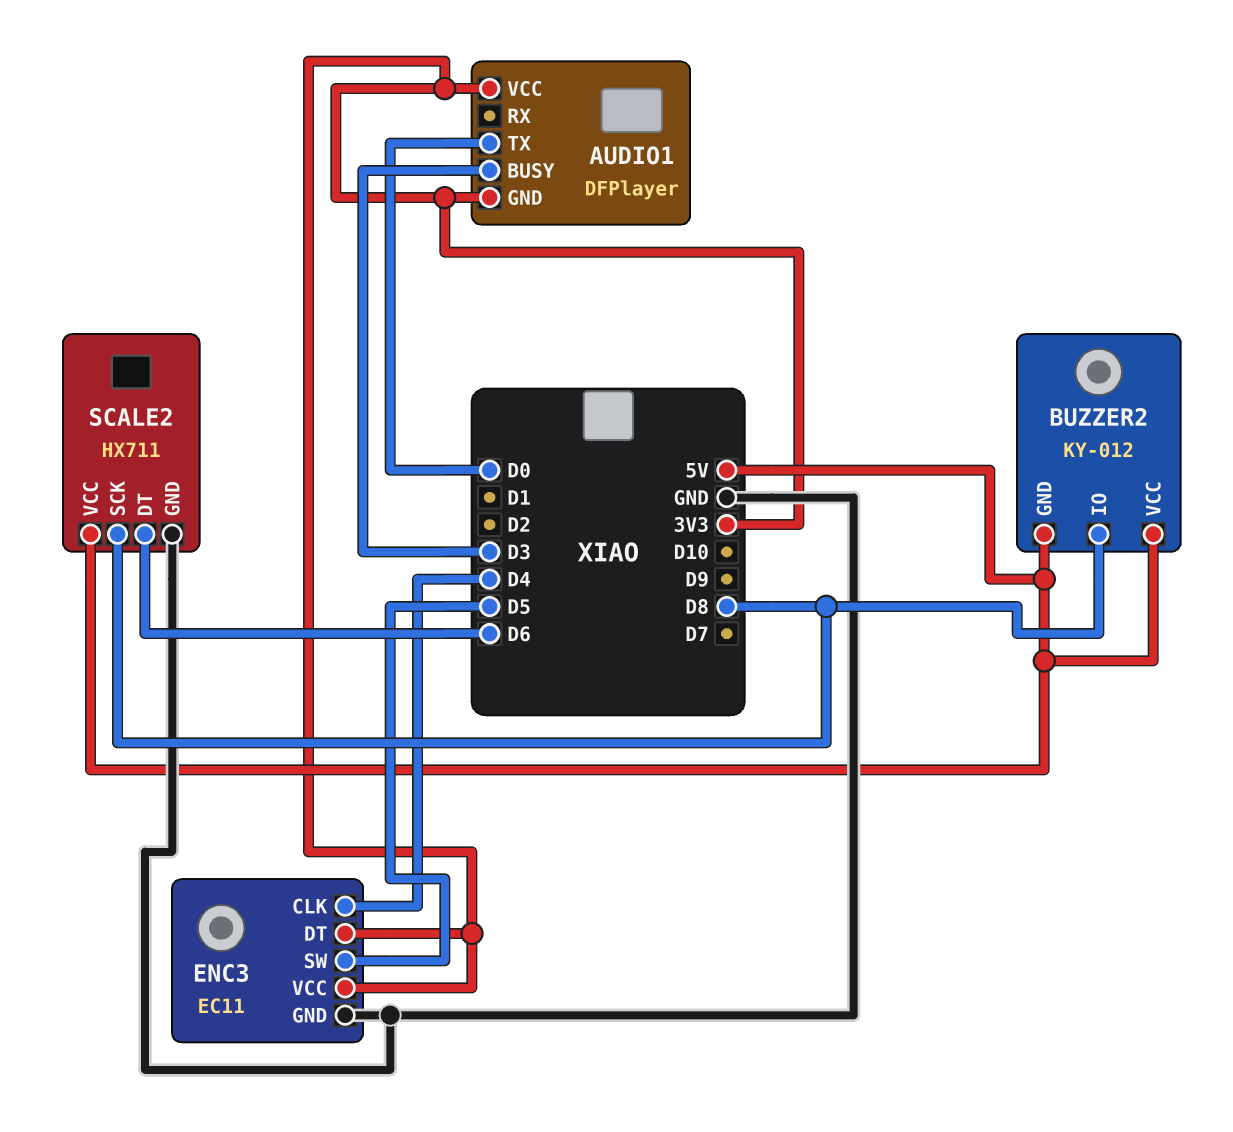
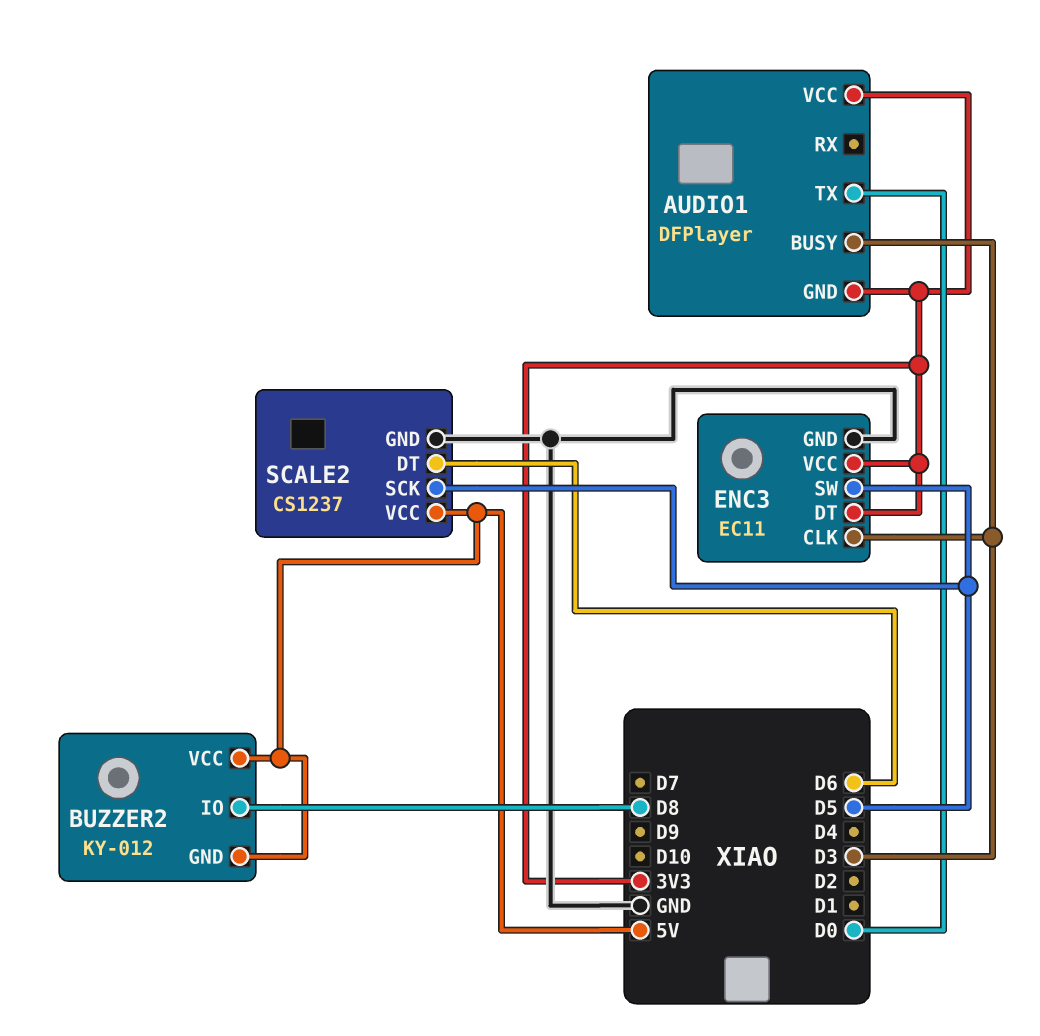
ENC3 pin CLK: D4 -> D3
SCALE2: HX711 -> CS1237
SCALE2 pin SCK: D8 -> D5

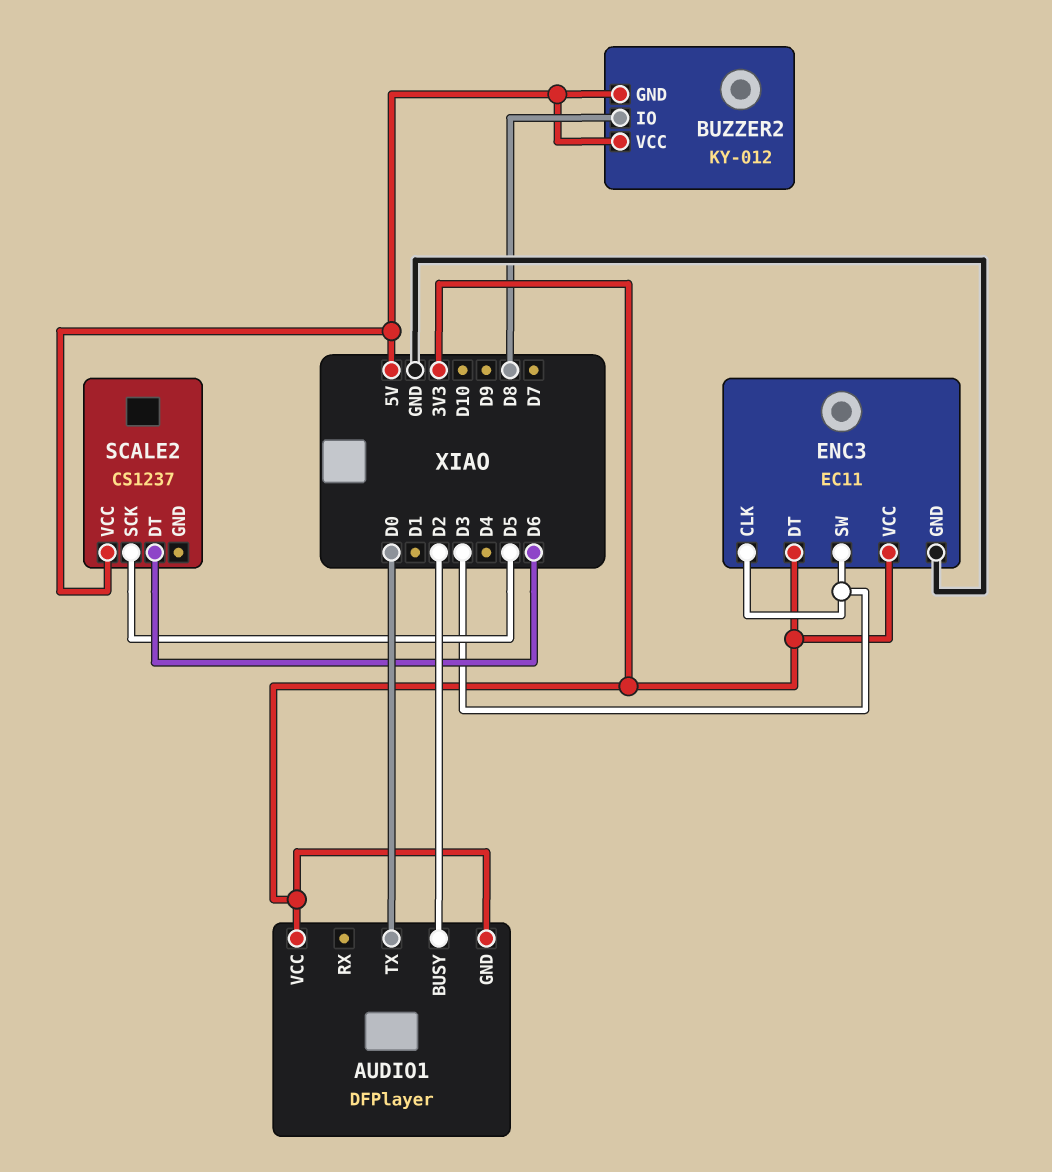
AUDIO1 pin BUSY: D3 -> D2
ENC3 pin SW: D5 -> D3
SCALE2 pin GND: GND -> none

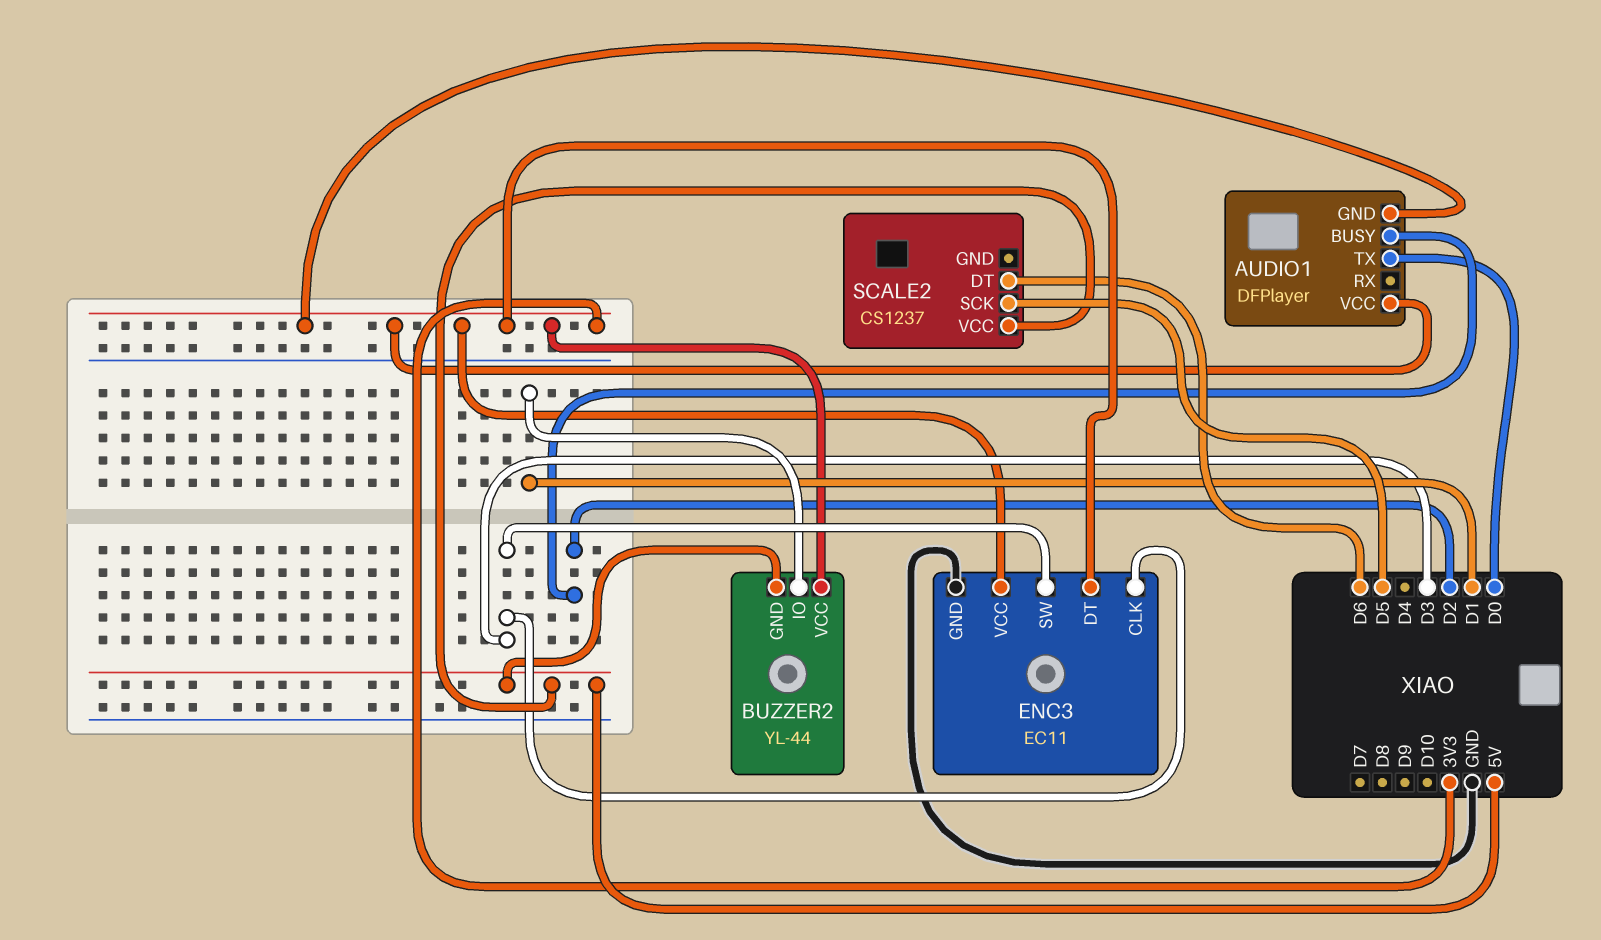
BUZZER2: KY-012 -> YL-44
BUZZER2 pin IO: D8 -> D1
BUZZER2 pin VCC: 5V -> 3V3

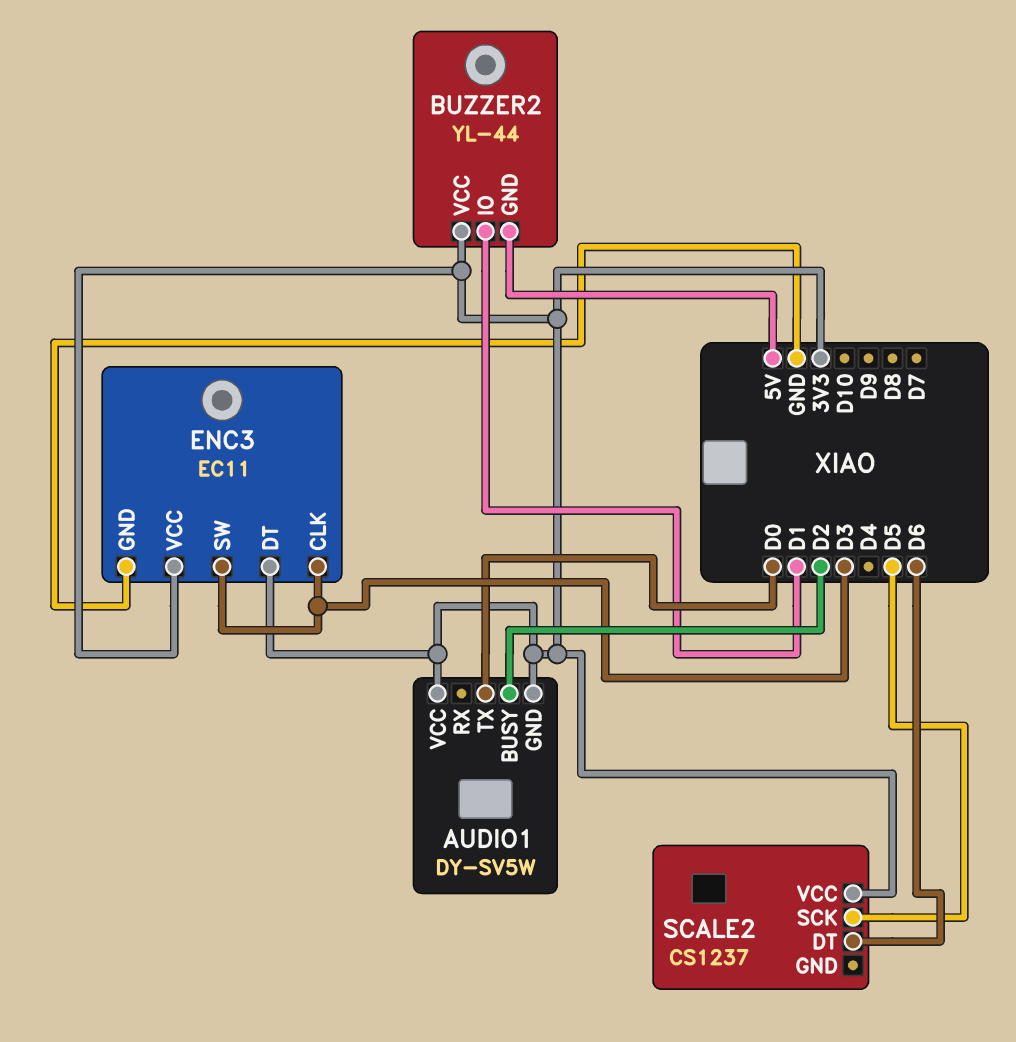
AUDIO1: DFPlayer -> DY-SV5W
SCALE2 pin VCC: 5V -> 3V3

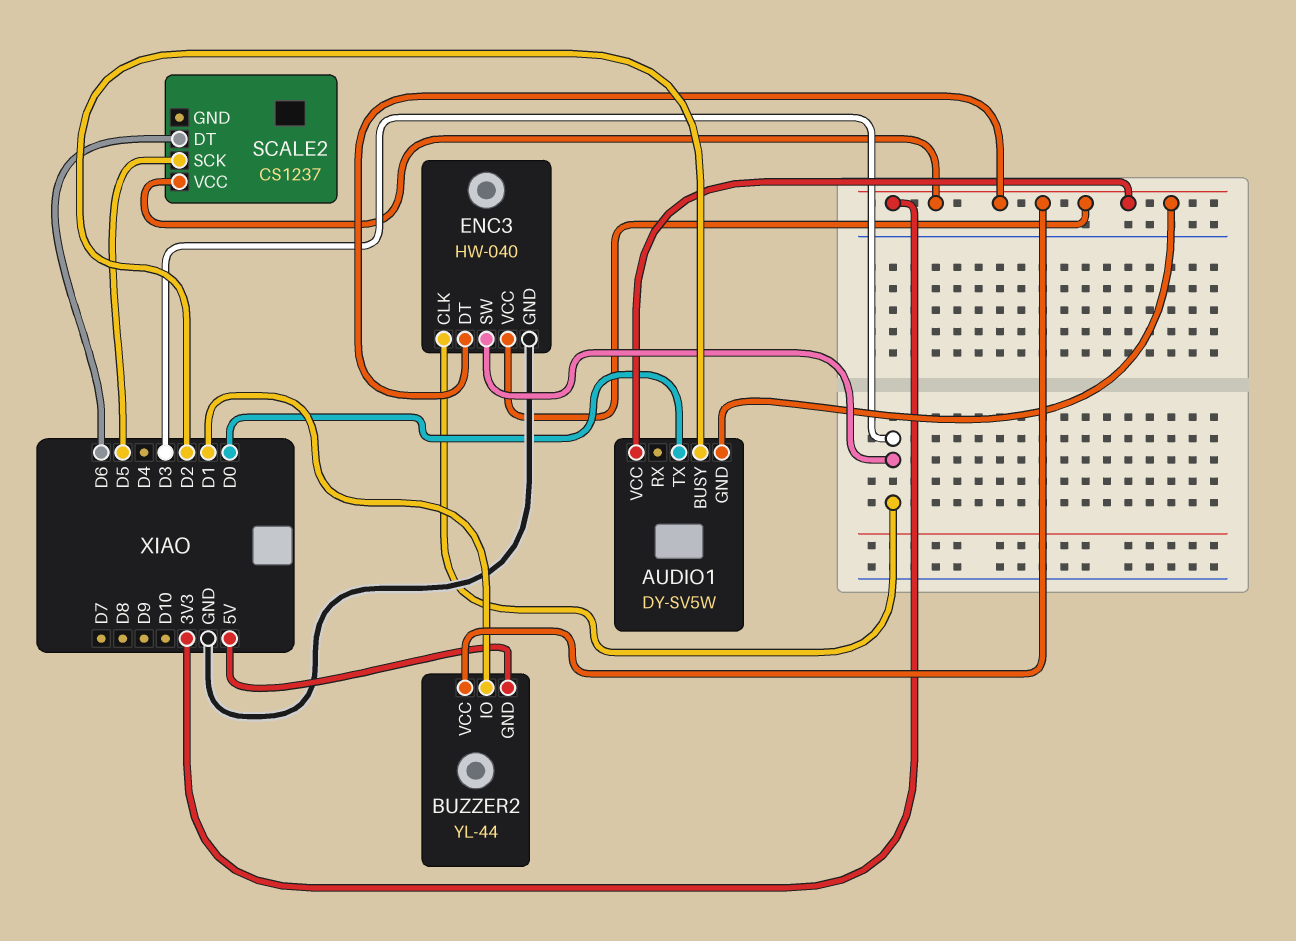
ENC3: EC11 -> HW-040

